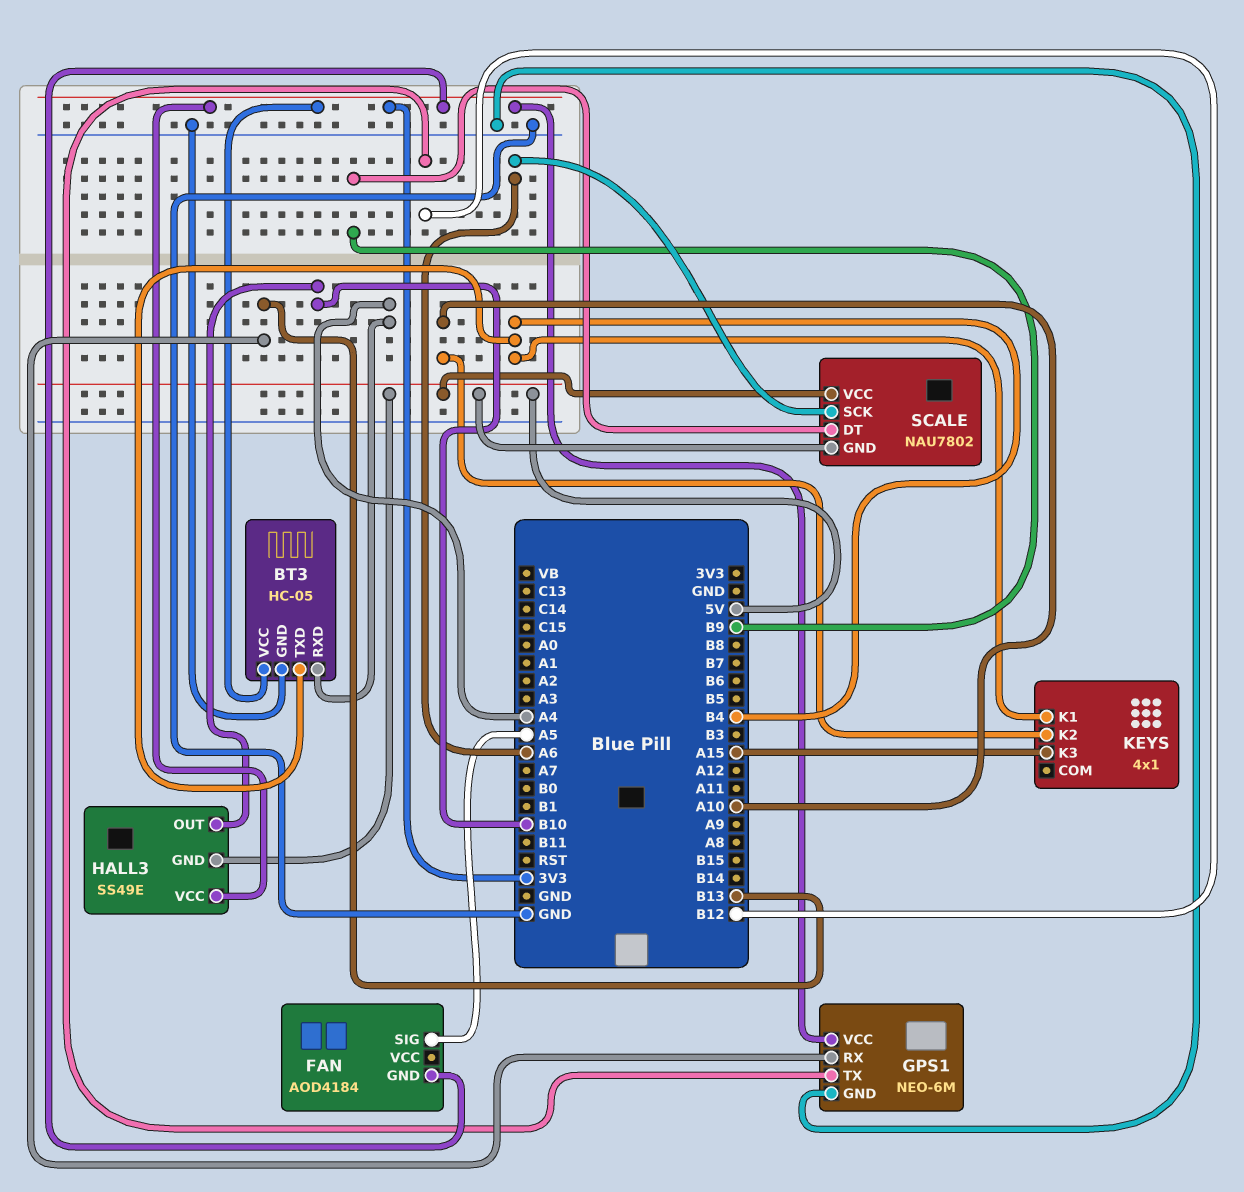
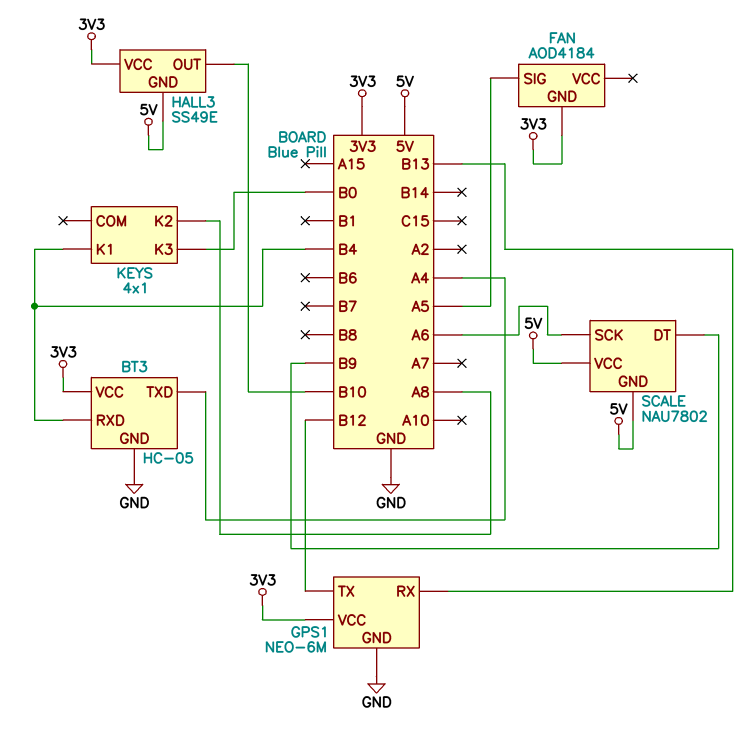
BT3 pin RXD: A4 -> B4
BT3 pin TXD: B4 -> A4
KEYS pin K2: A10 -> A8
KEYS pin K3: A15 -> B0

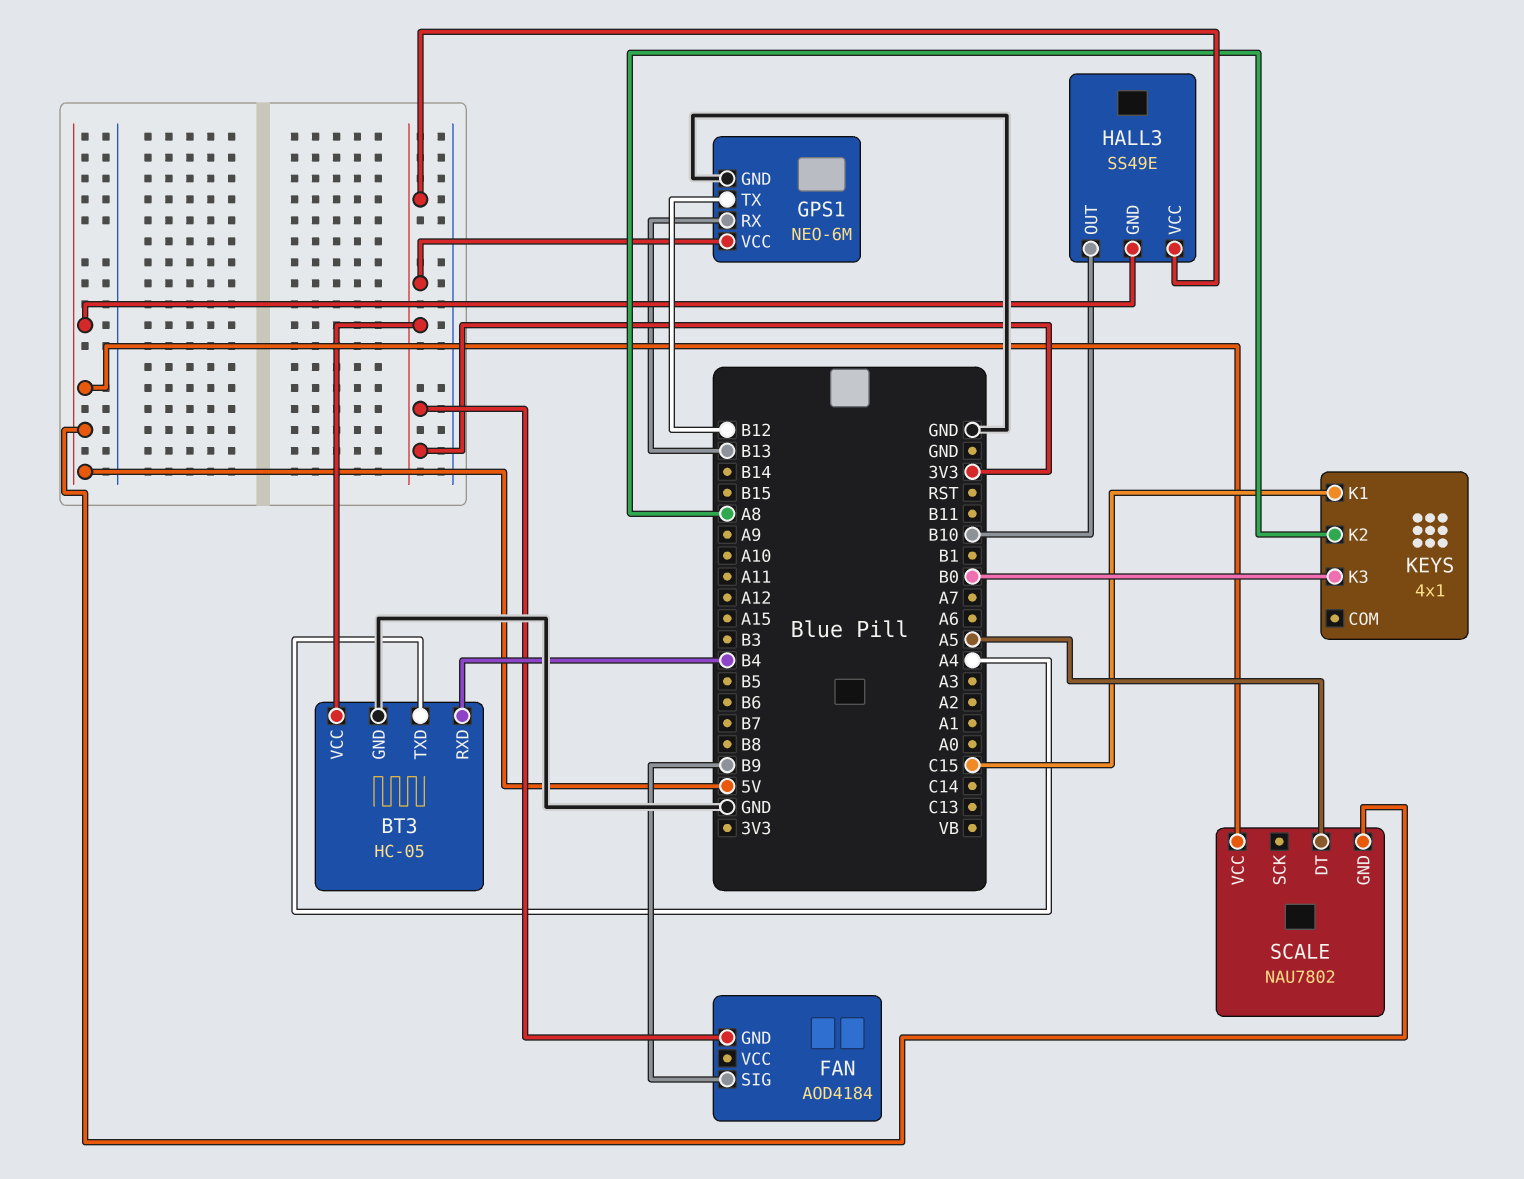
FAN pin SIG: A5 -> B9
KEYS pin K1: B4 -> C15
SCALE pin DT: B9 -> A5
SCALE pin SCK: A6 -> none

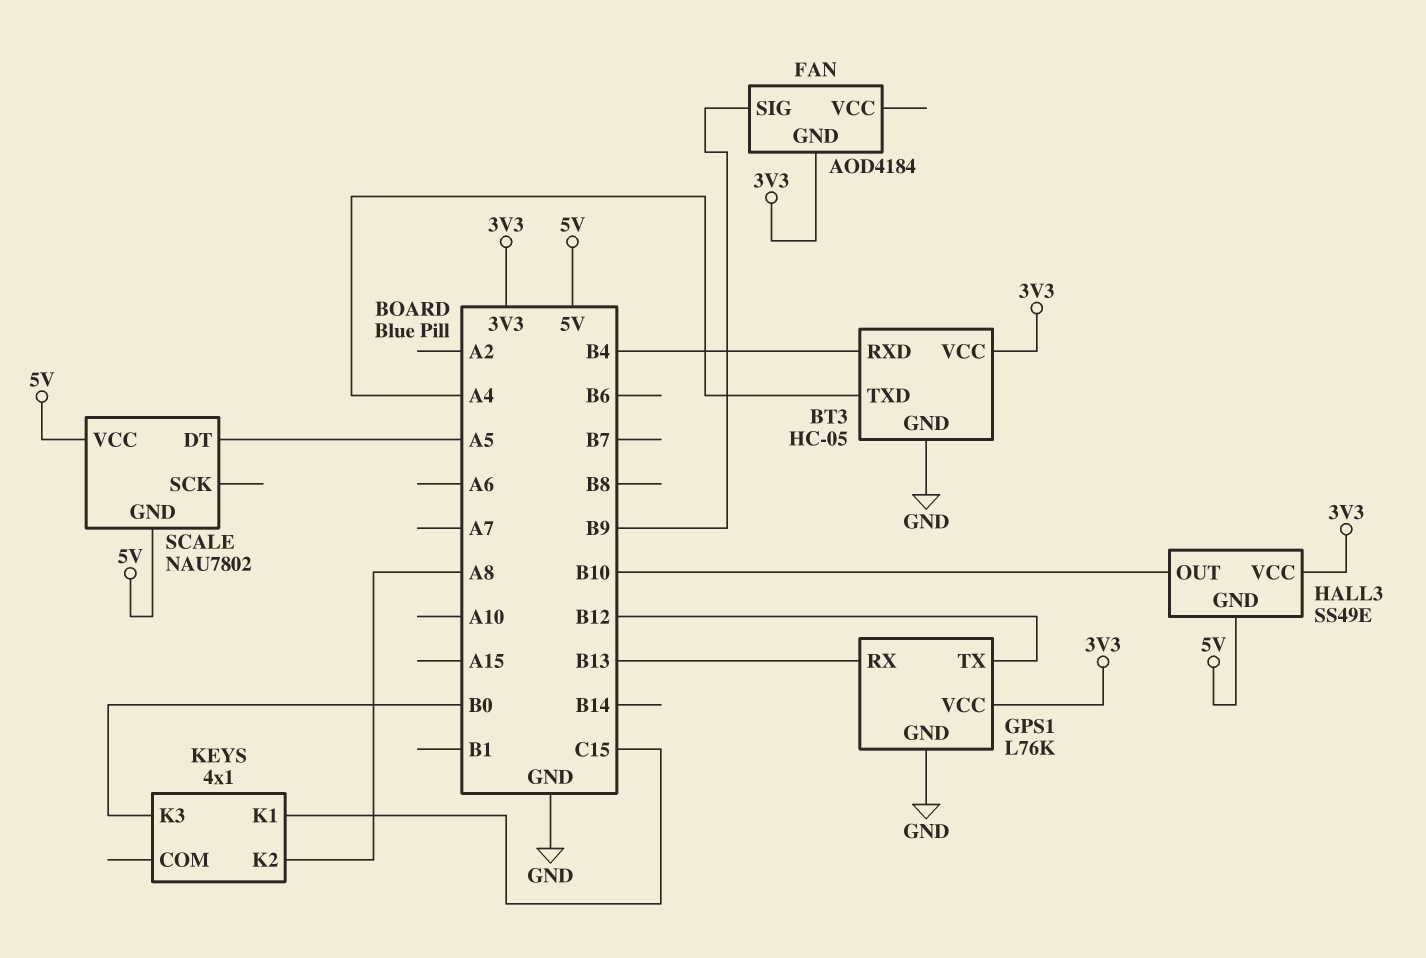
GPS1: NEO-6M -> L76K

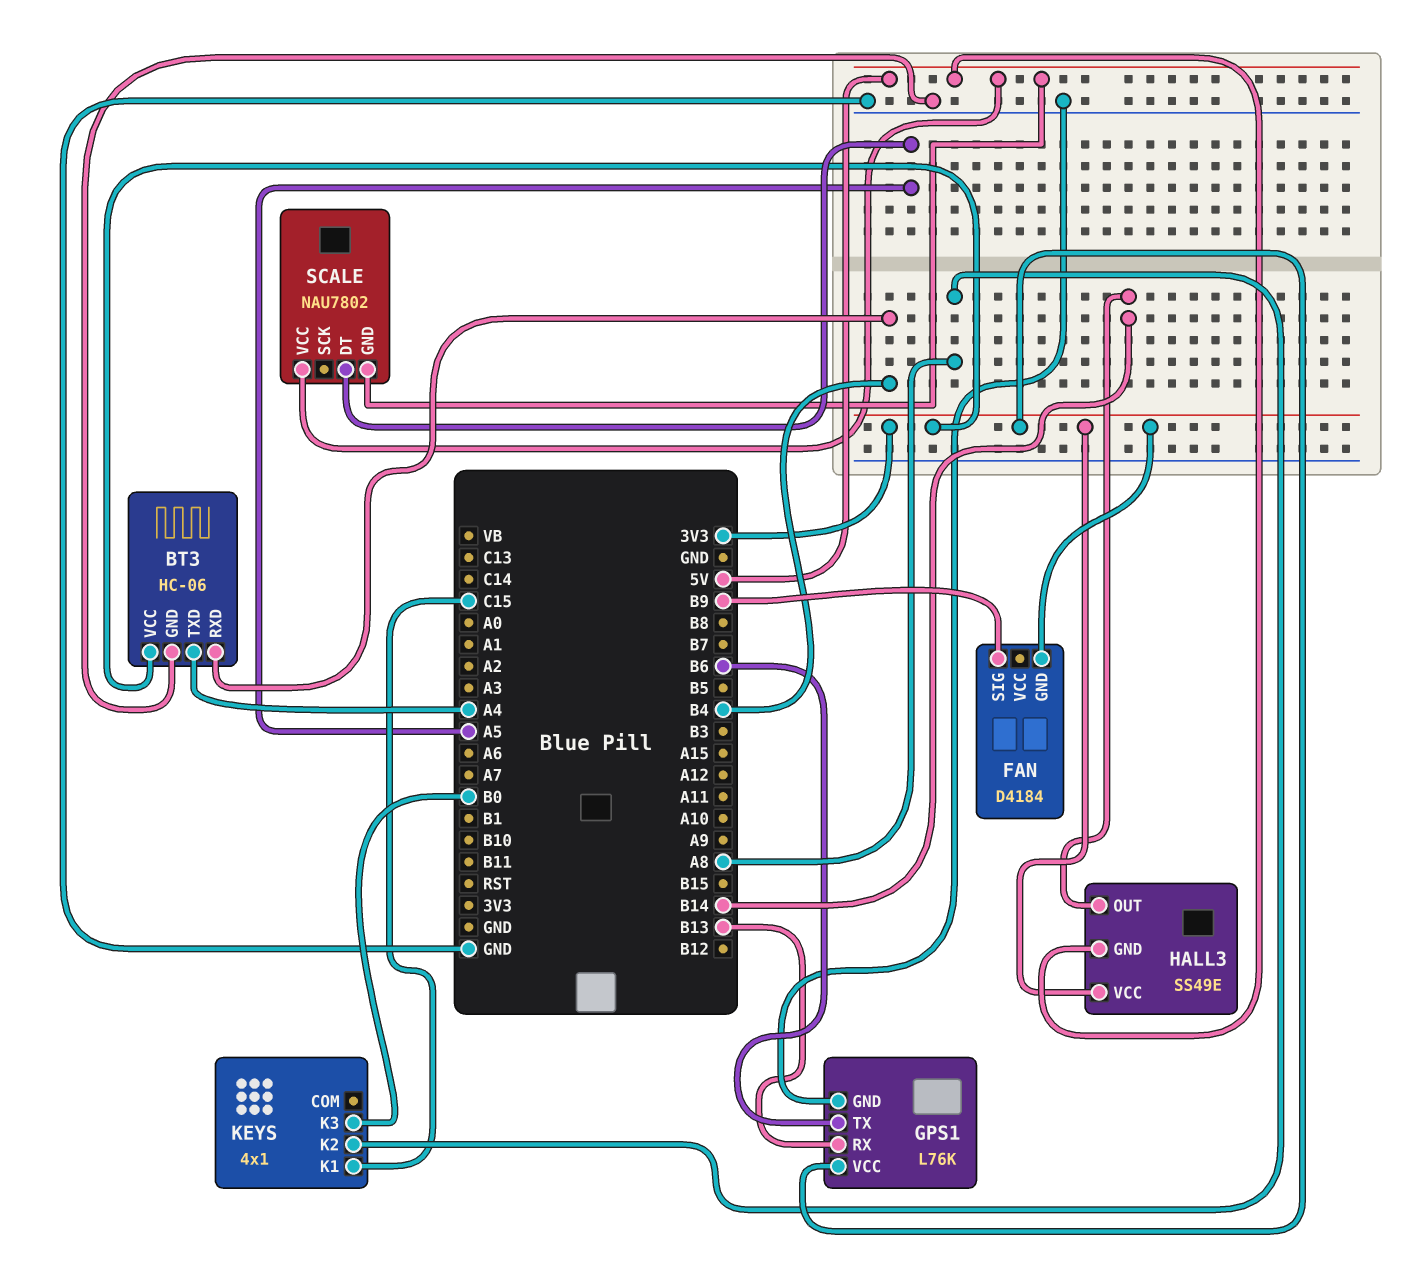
BT3: HC-05 -> HC-06
FAN: AOD4184 -> D4184
GPS1 pin TX: B12 -> B6
HALL3 pin OUT: B10 -> B14

